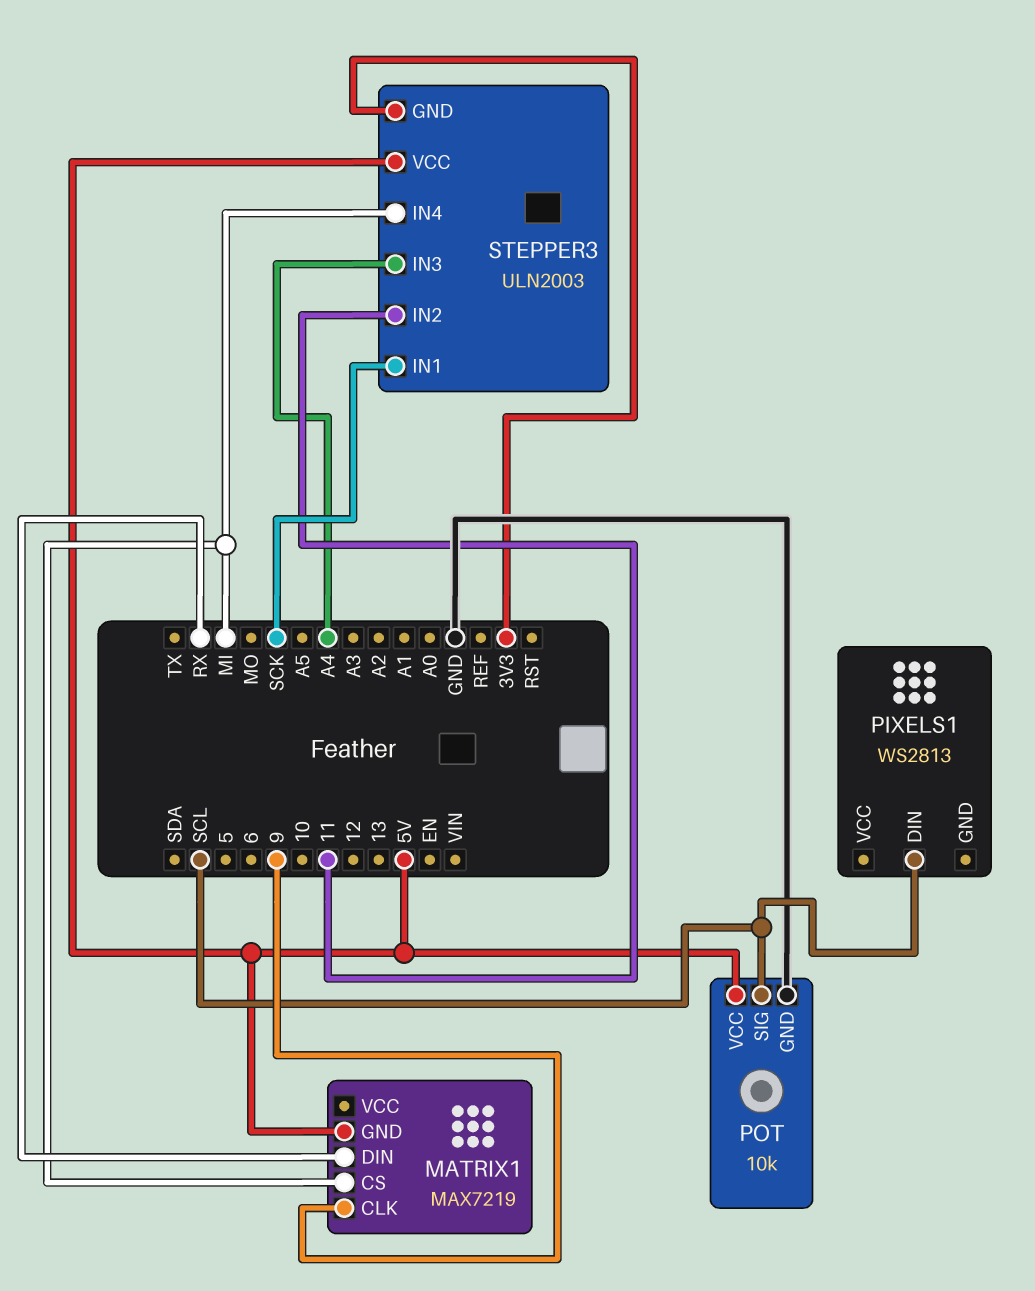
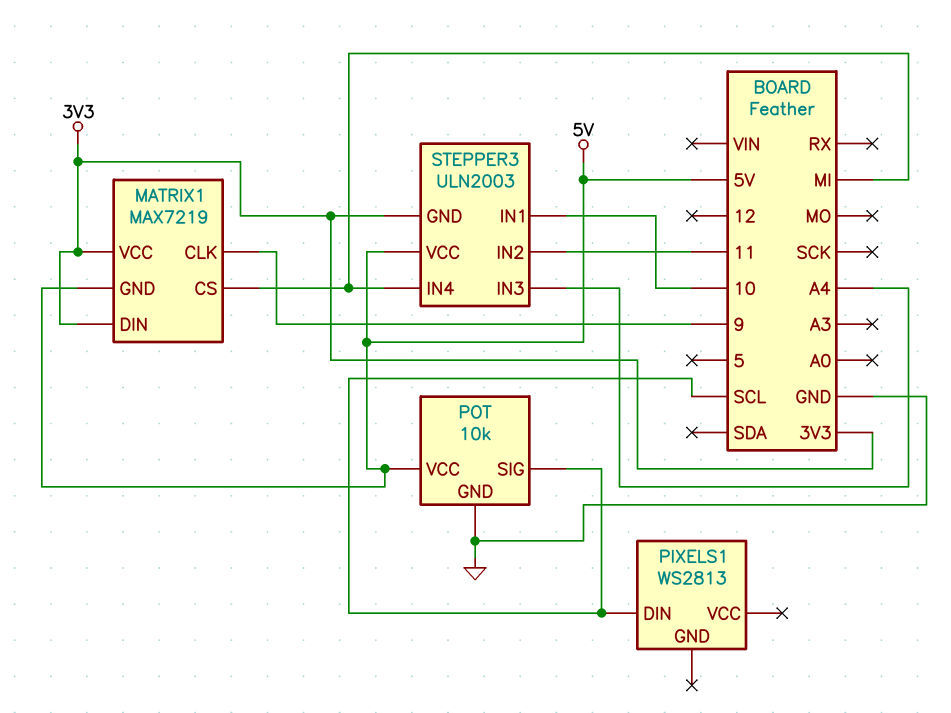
MATRIX1 pin DIN: RX -> 3V3
MATRIX1 pin VCC: none -> 3V3
STEPPER3 pin IN1: SCK -> 10

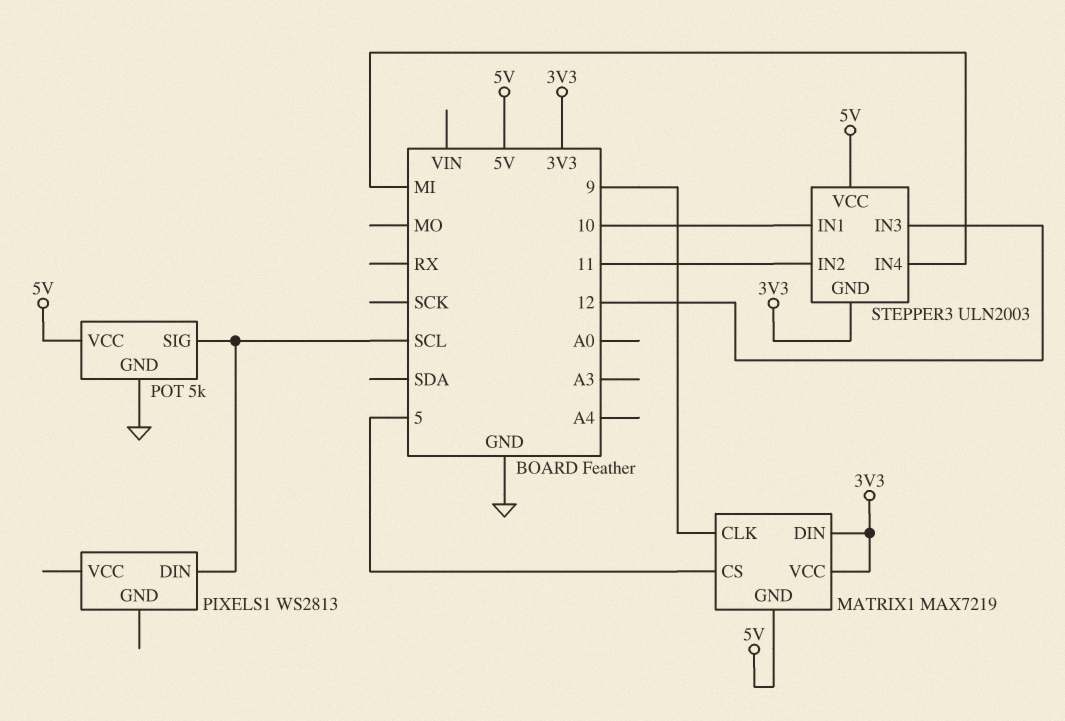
MATRIX1 pin CS: MI -> 5
POT: 10k -> 5k
STEPPER3 pin IN3: A4 -> 12

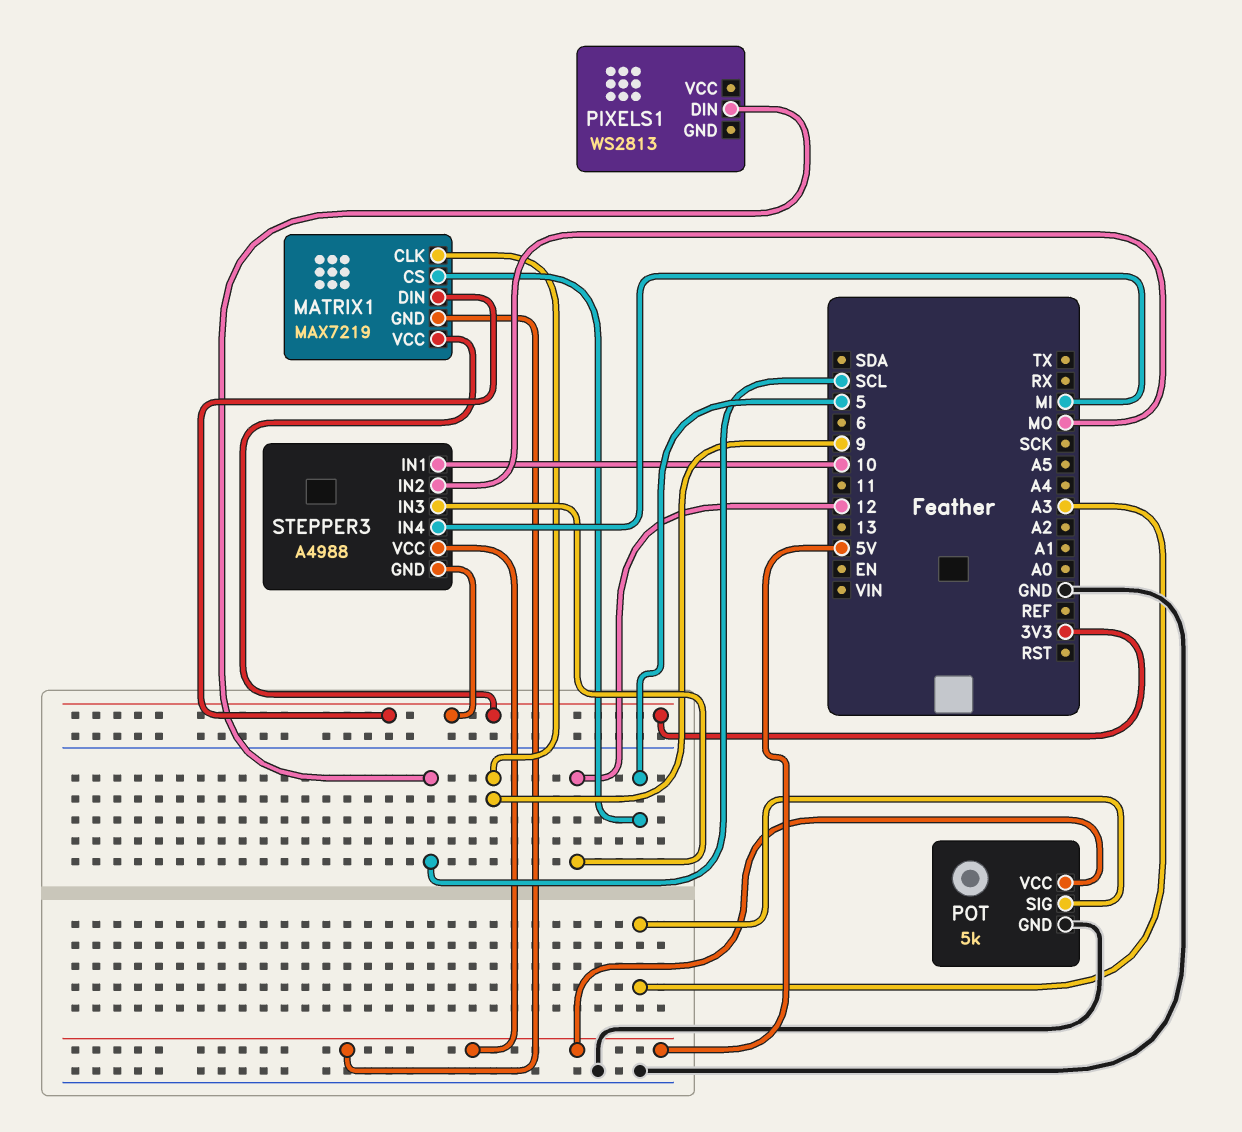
POT pin SIG: SCL -> A3
STEPPER3: ULN2003 -> A4988
STEPPER3 pin IN2: 11 -> MO

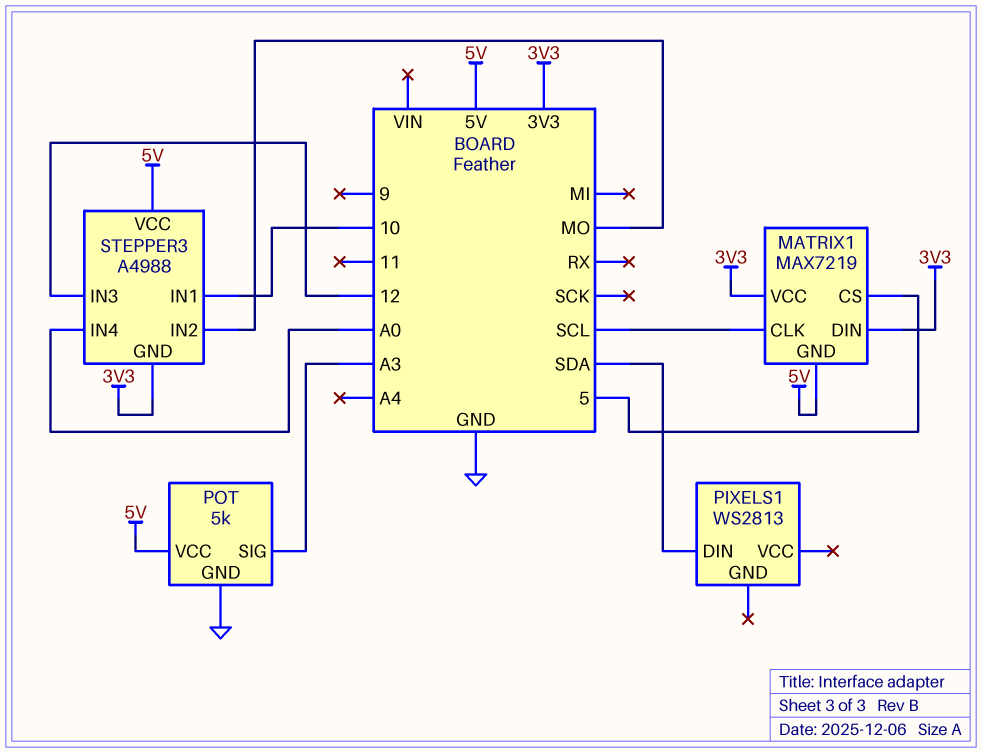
MATRIX1 pin CLK: 9 -> SCL
PIXELS1 pin DIN: SCL -> SDA
STEPPER3 pin IN4: MI -> A0

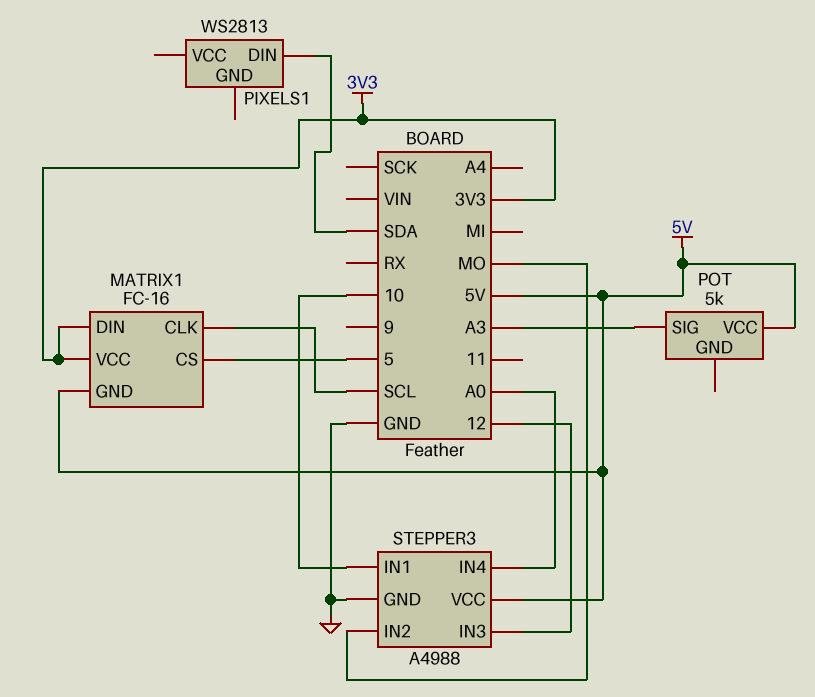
MATRIX1: MAX7219 -> FC-16
POT pin GND: GND -> none
STEPPER3 pin GND: 3V3 -> GND

